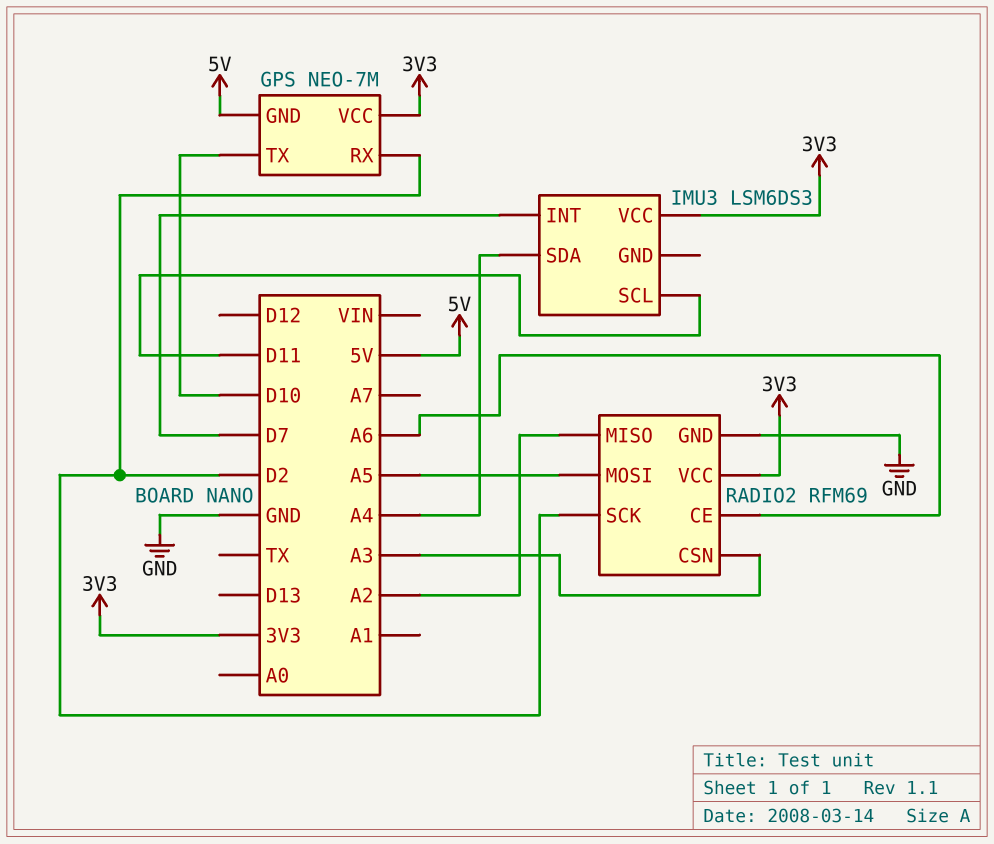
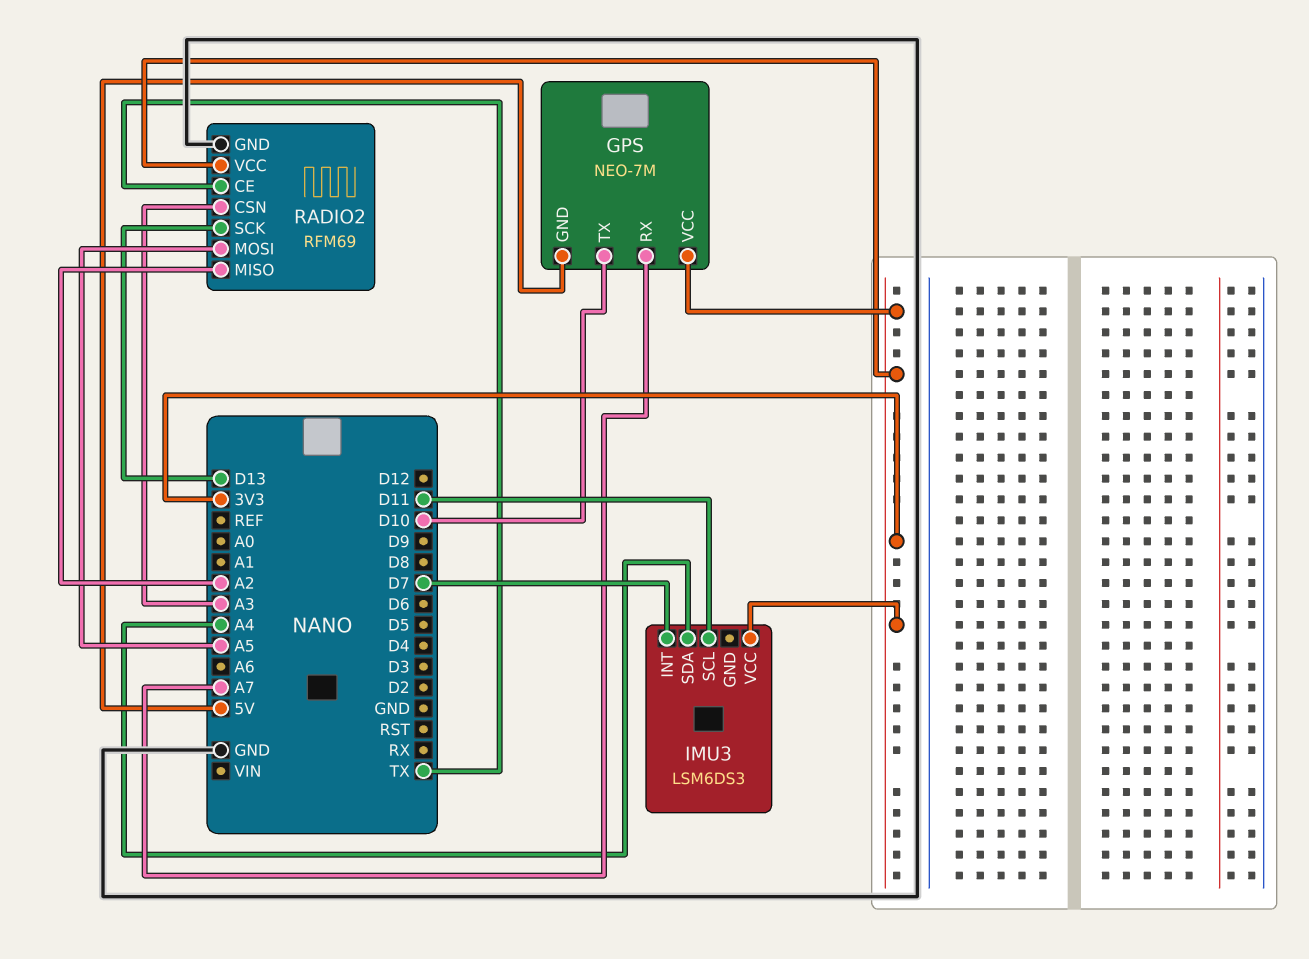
GPS pin RX: D2 -> A7
RADIO2 pin CE: A6 -> TX
RADIO2 pin SCK: D2 -> D13

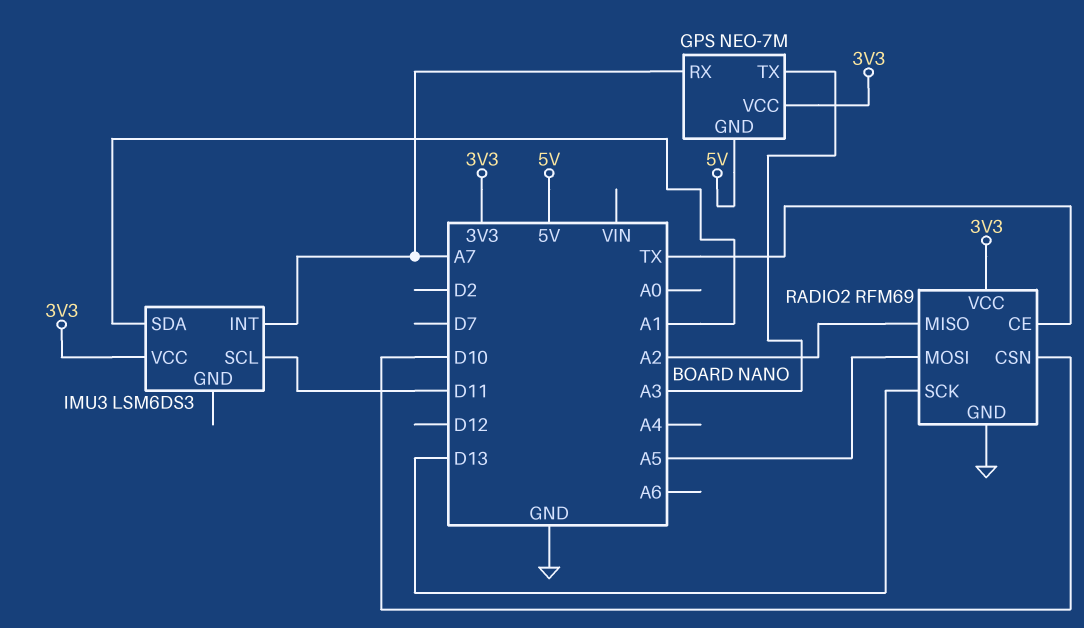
GPS pin TX: D10 -> A3
IMU3 pin INT: D7 -> A7
IMU3 pin SDA: A4 -> A1
RADIO2 pin CSN: A3 -> D10

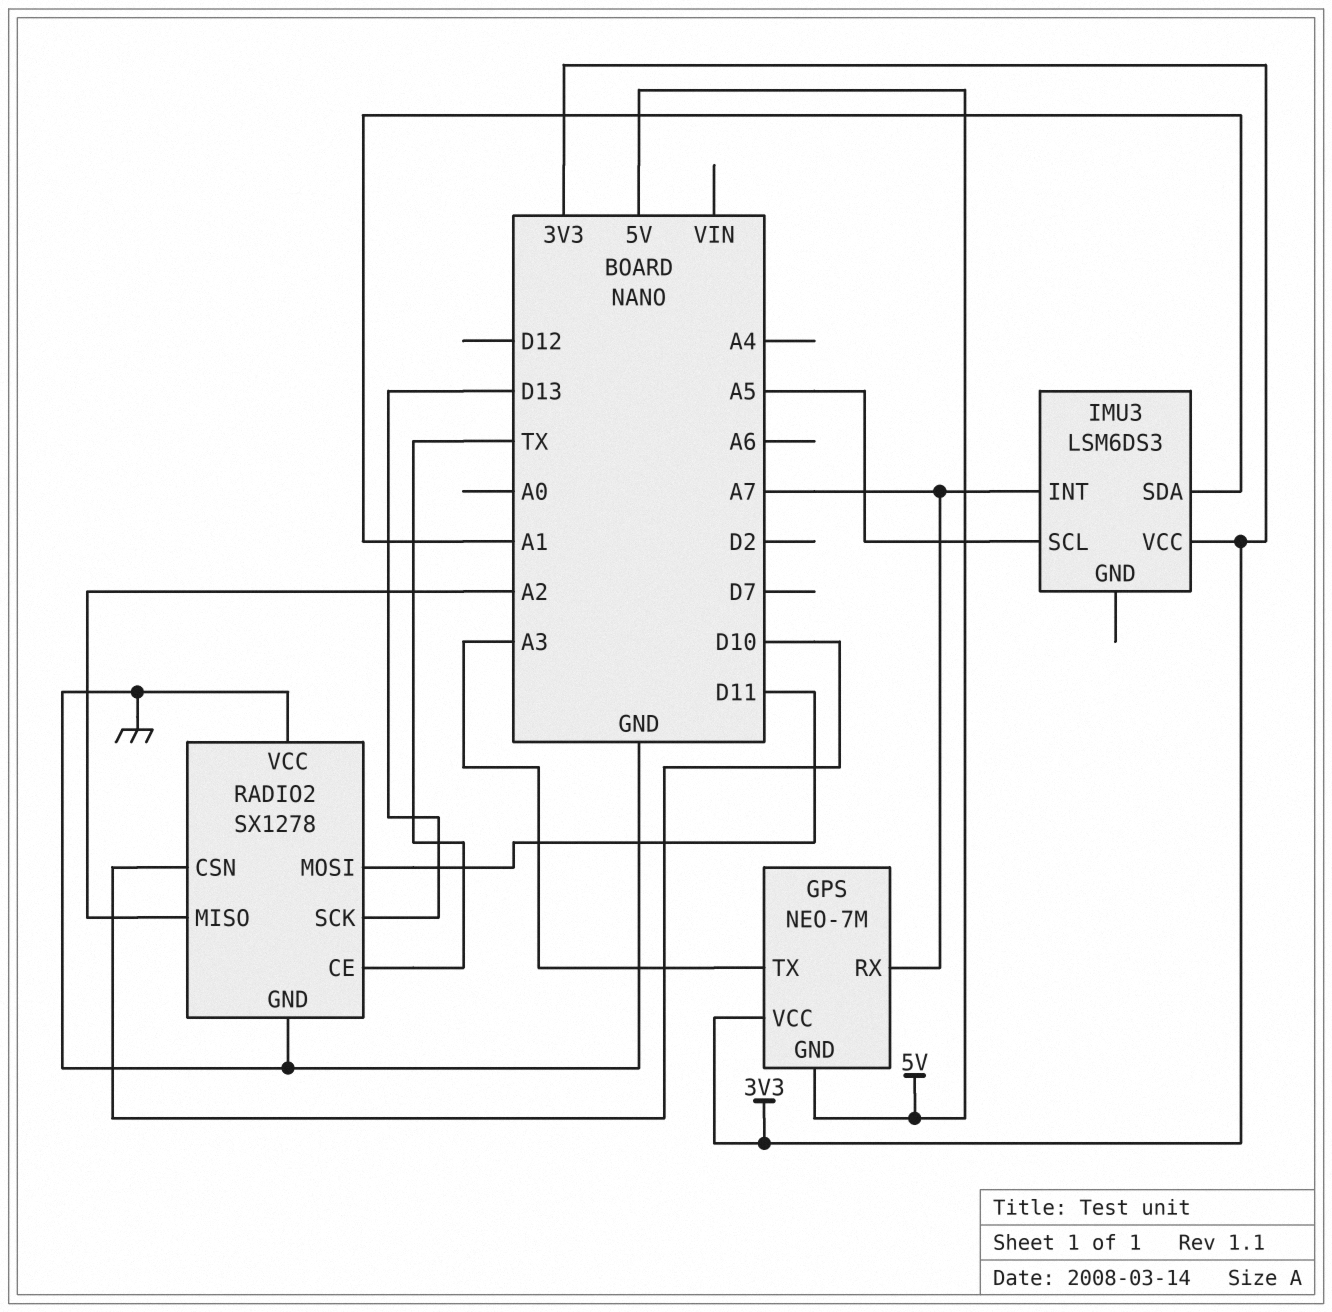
IMU3 pin SCL: D11 -> A5
RADIO2: RFM69 -> SX1278
RADIO2 pin MOSI: A5 -> D11
RADIO2 pin VCC: 3V3 -> GND

